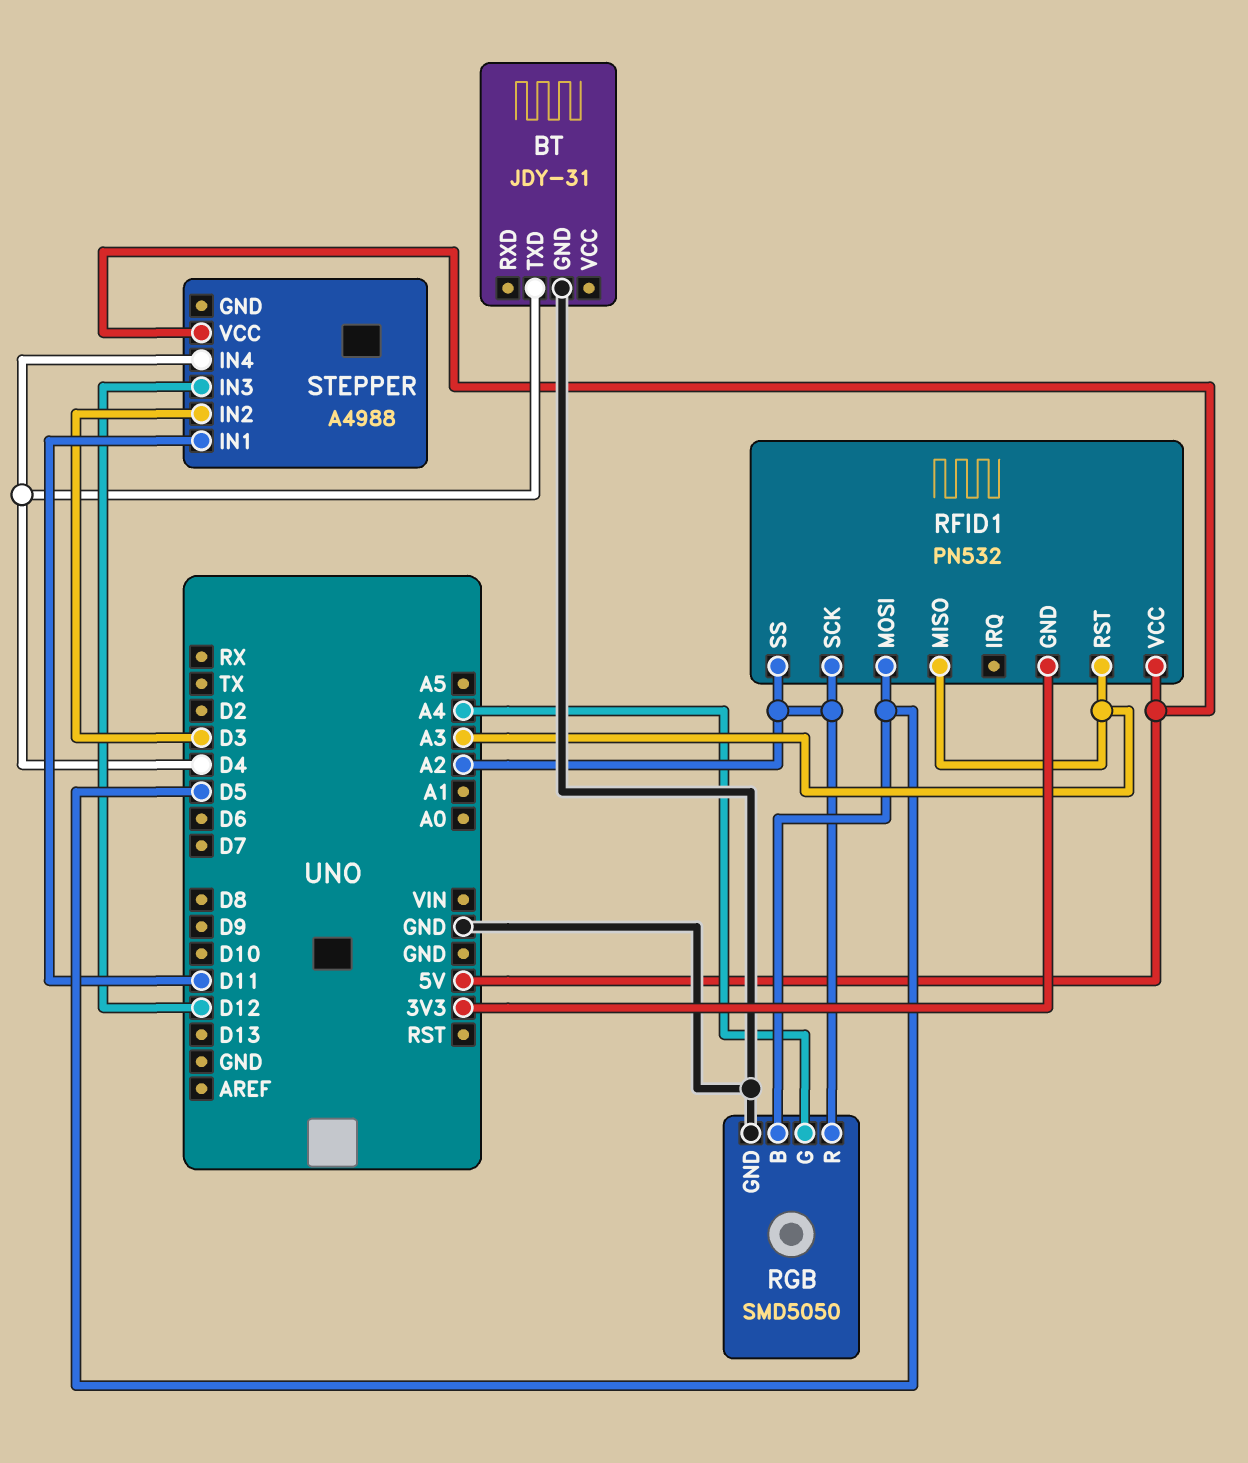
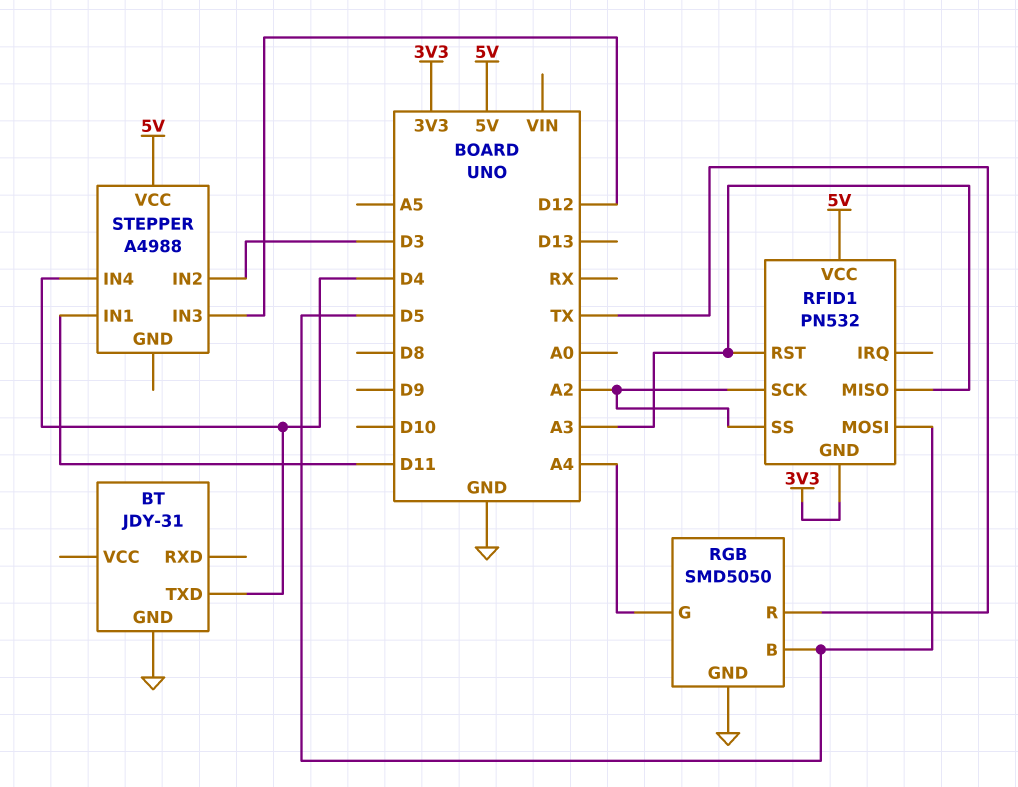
RGB pin R: A2 -> TX

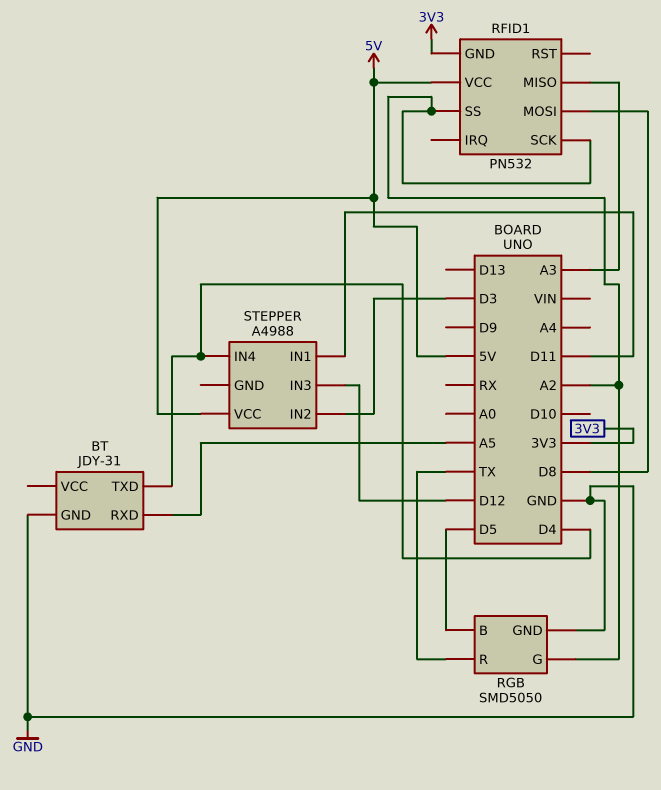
BT pin RXD: none -> A5
RFID1 pin MOSI: D5 -> D8
RFID1 pin RST: A3 -> none
RGB pin G: A4 -> A2

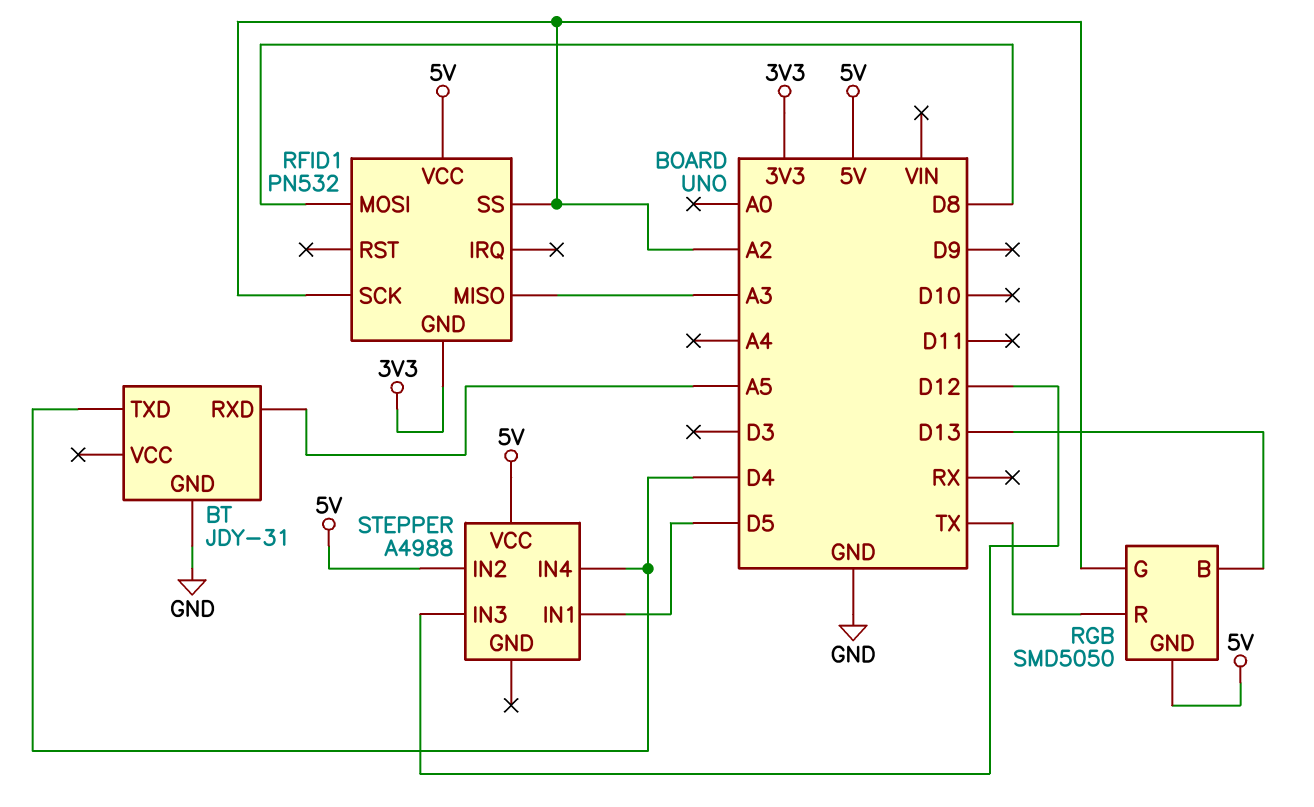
RGB pin B: D5 -> D13
RGB pin GND: GND -> 5V
STEPPER pin IN1: D11 -> D5
STEPPER pin IN2: D3 -> 5V

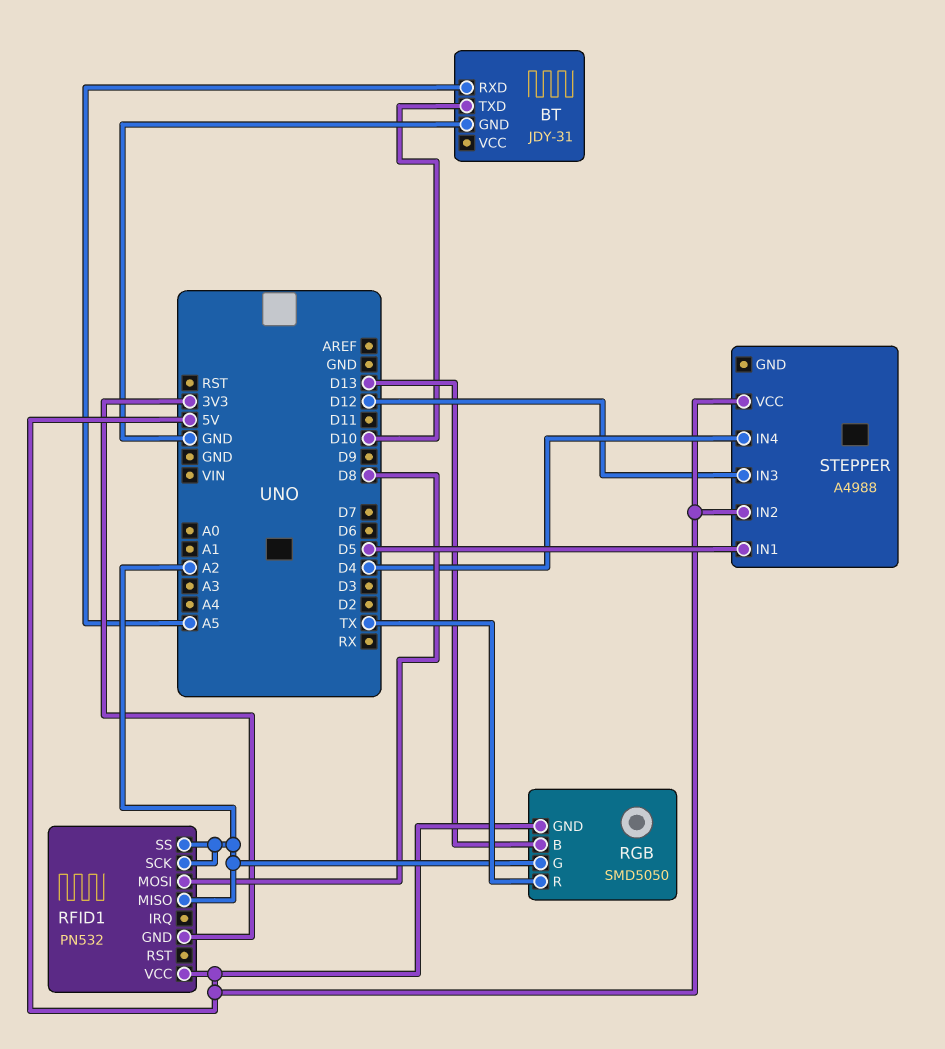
BT pin TXD: D4 -> D10
RFID1 pin MISO: A3 -> A2

